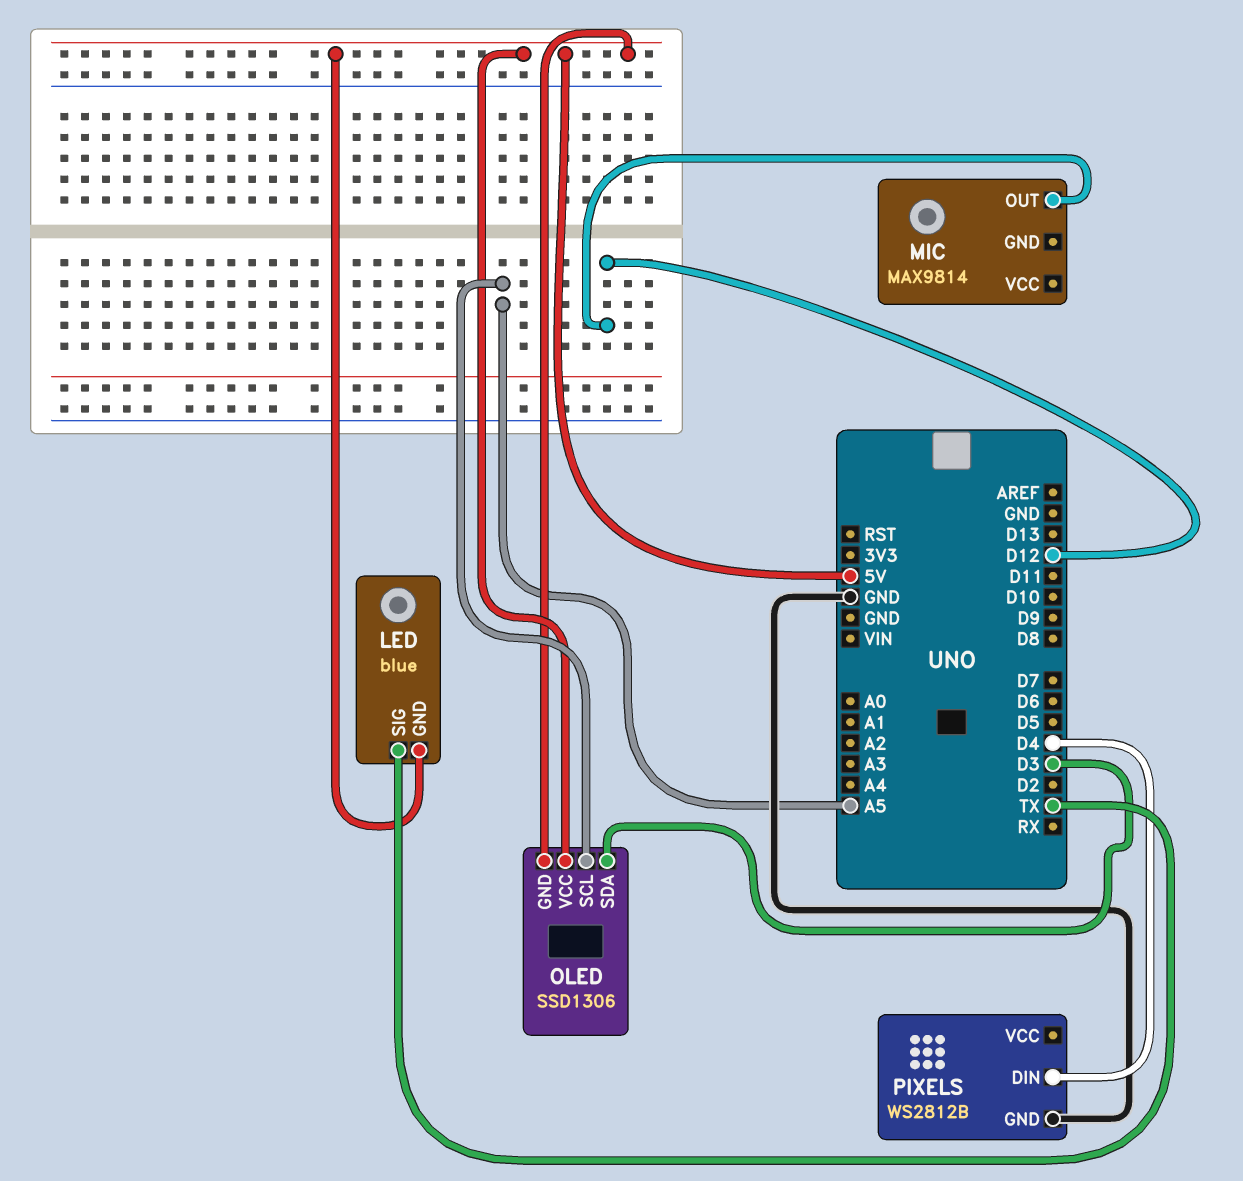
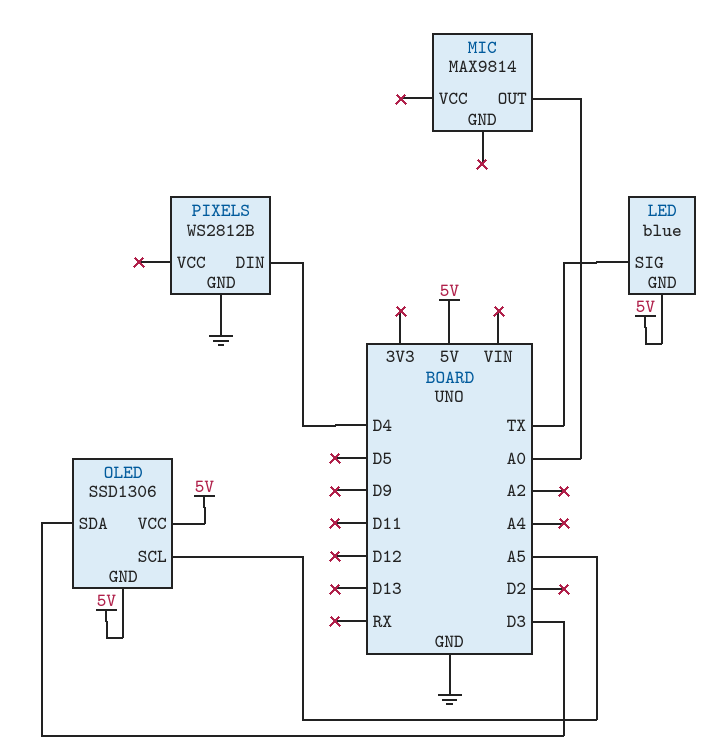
MIC pin OUT: D12 -> A0

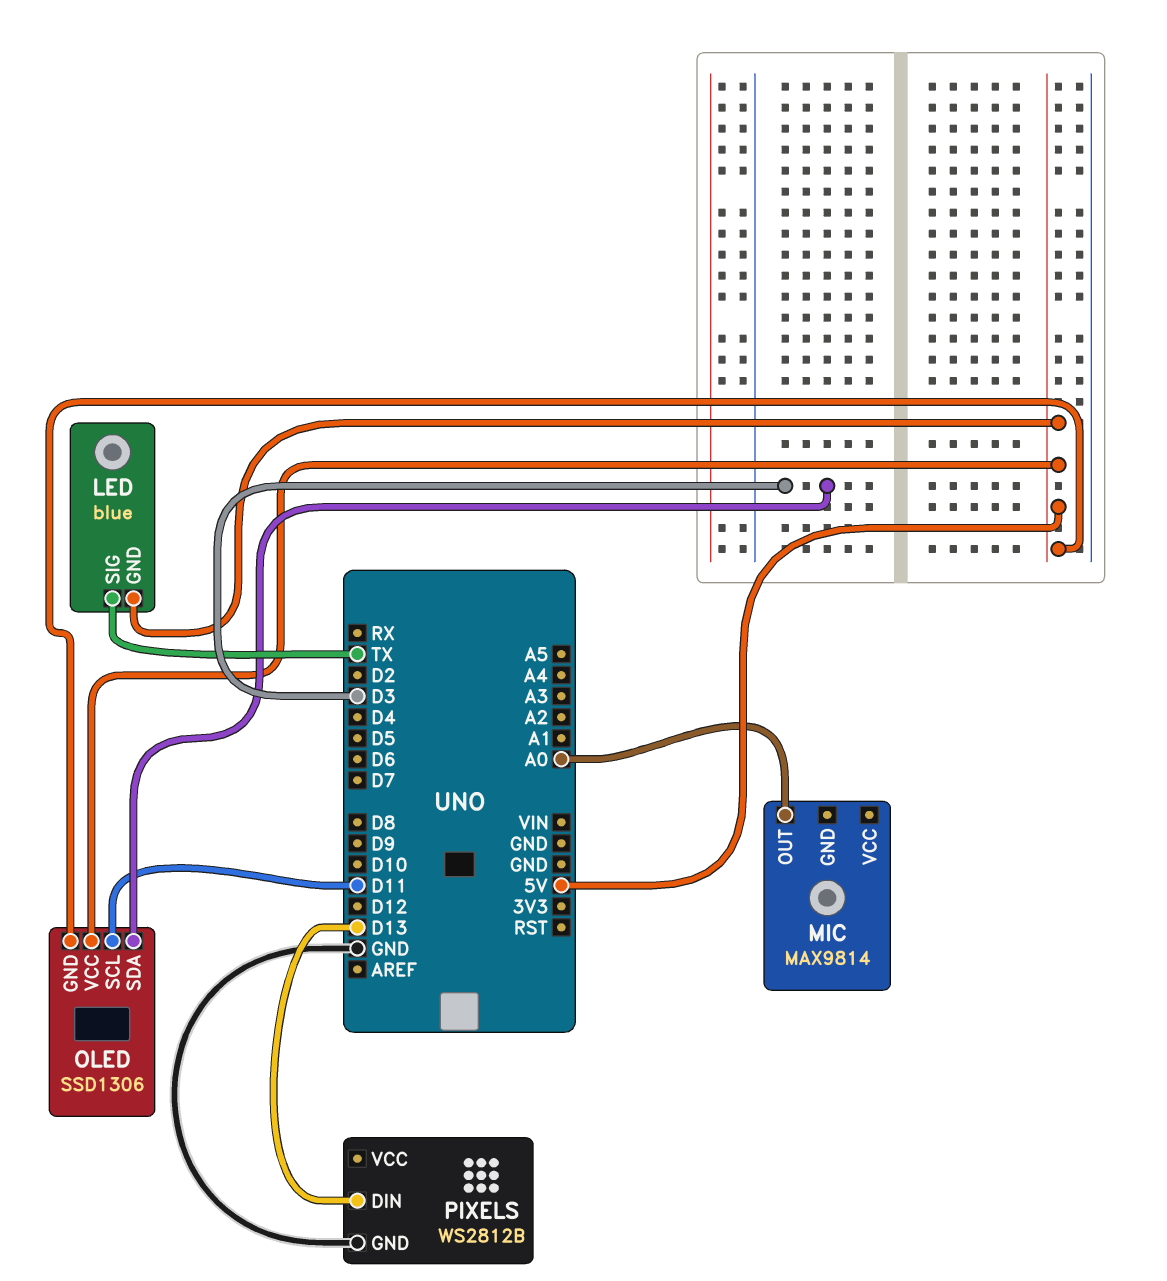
OLED pin SCL: A5 -> D11
PIXELS pin DIN: D4 -> D13

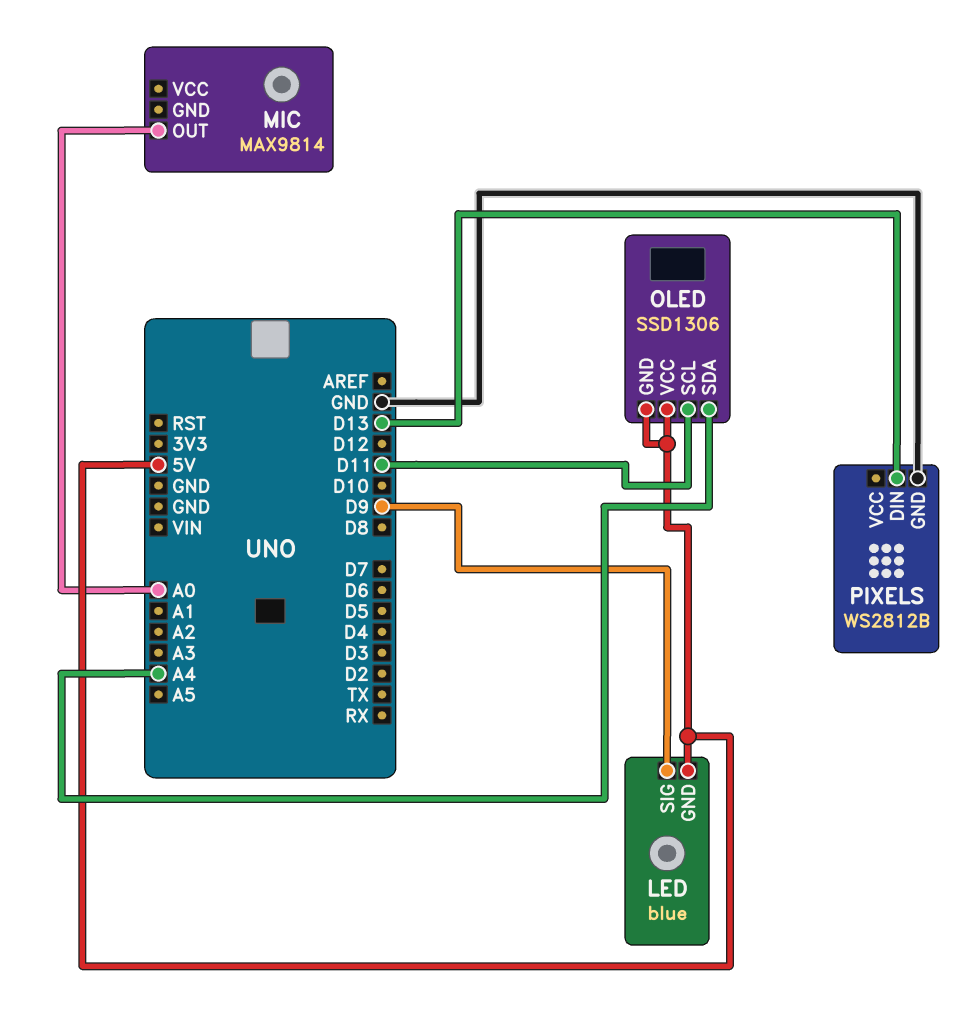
LED pin SIG: TX -> D9
OLED pin SDA: D3 -> A4

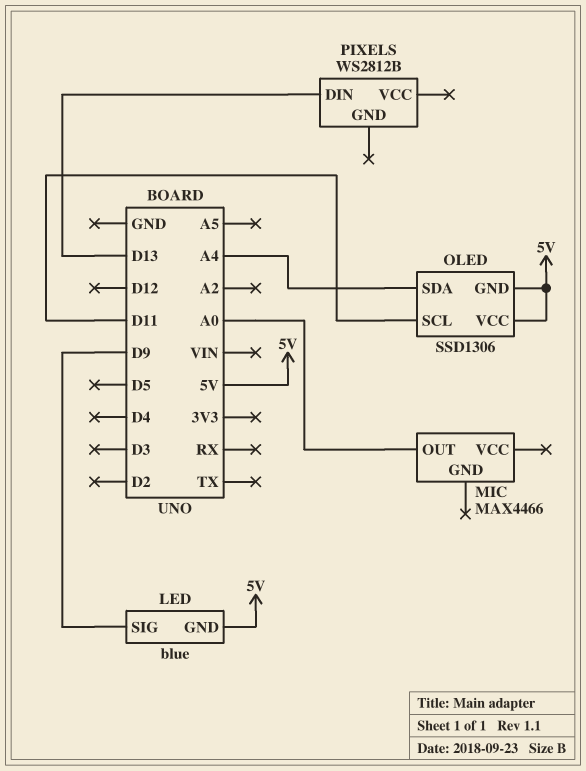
MIC: MAX9814 -> MAX4466
PIXELS pin GND: GND -> none

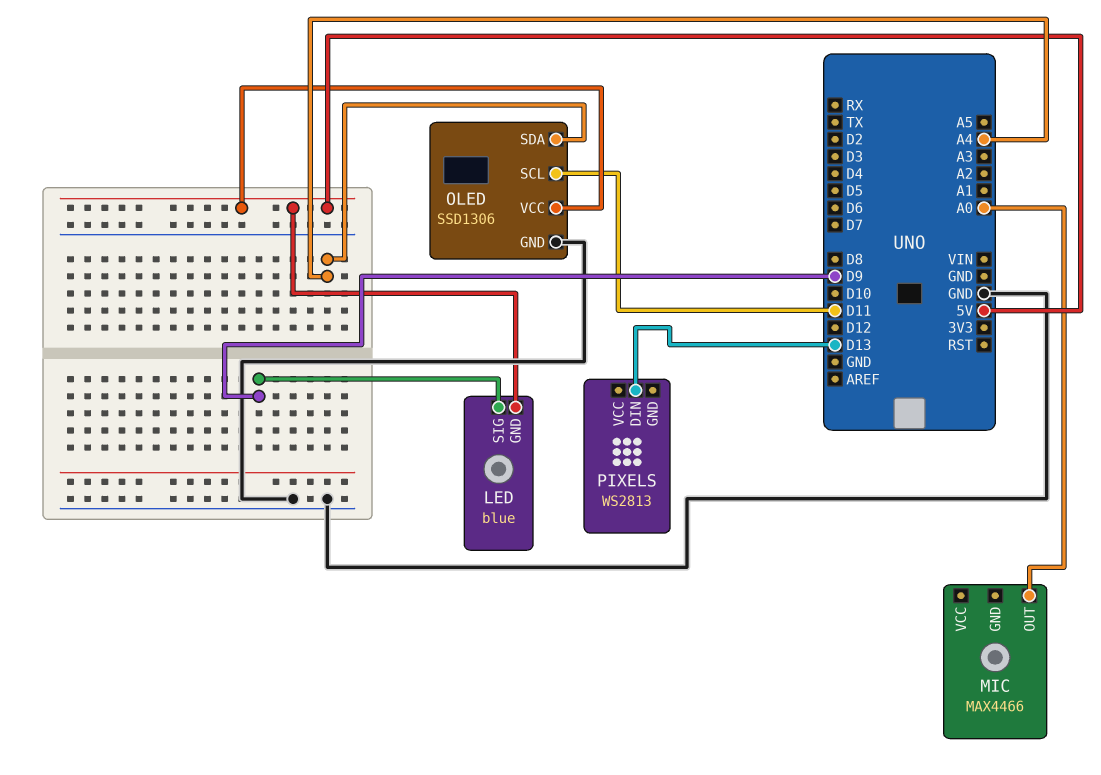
OLED pin GND: 5V -> GND
PIXELS: WS2812B -> WS2813

